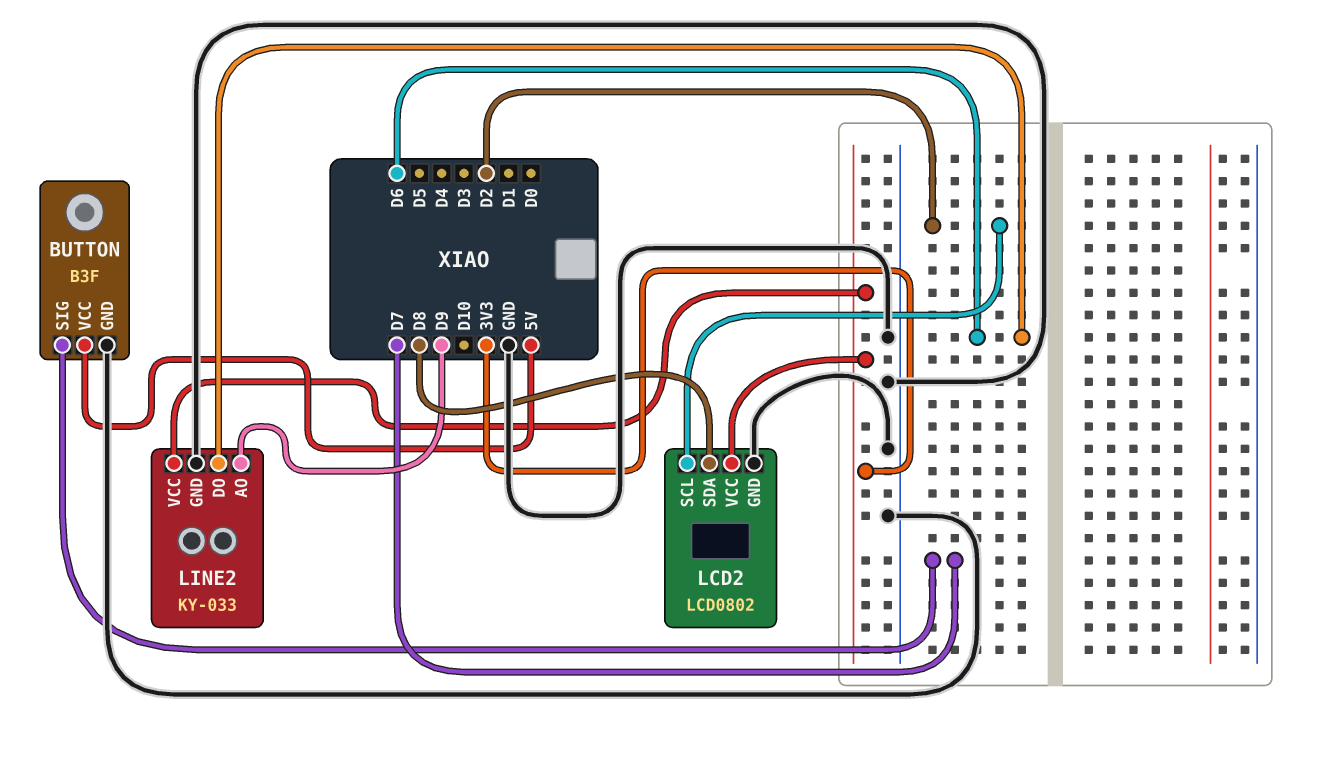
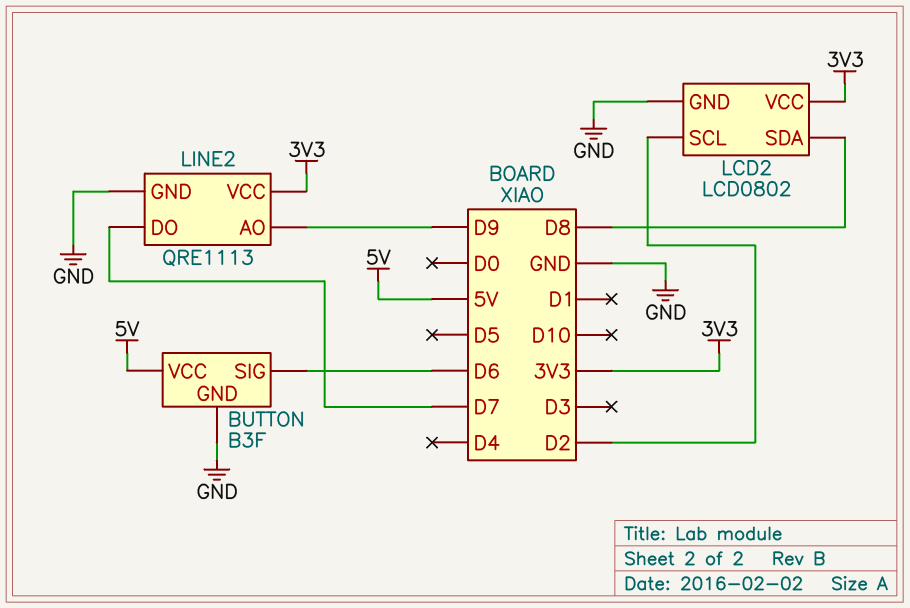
BUTTON pin SIG: D7 -> D6
LINE2: KY-033 -> QRE1113
LINE2 pin DO: D6 -> D7

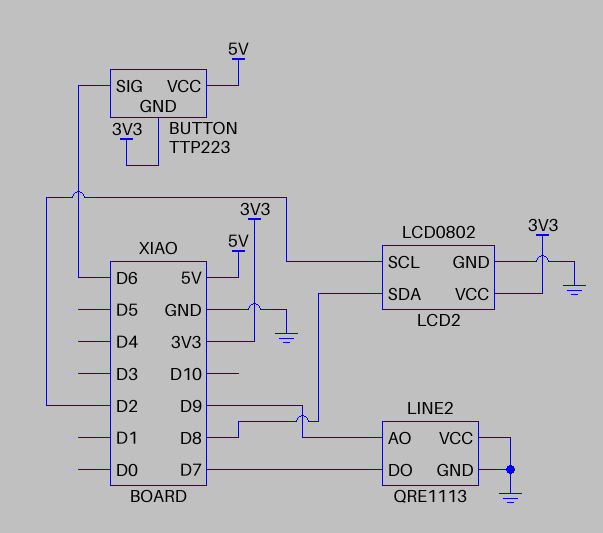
BUTTON: B3F -> TTP223
BUTTON pin GND: GND -> 3V3
LINE2 pin VCC: 3V3 -> GND

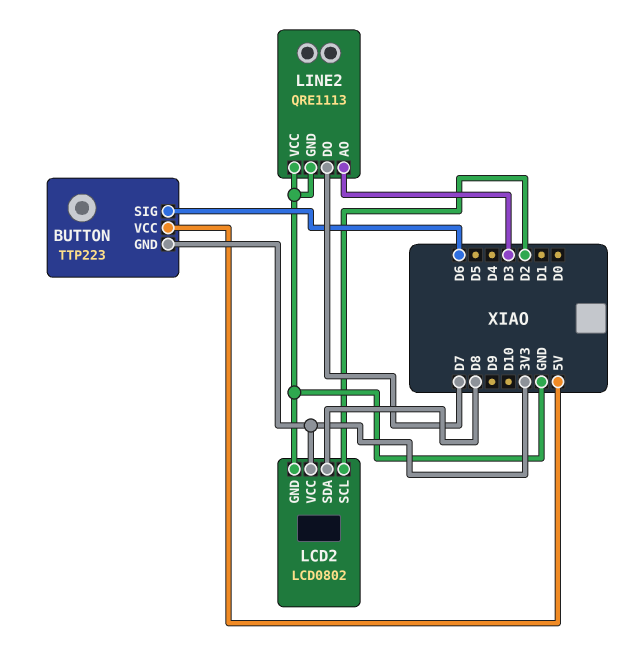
LINE2 pin AO: D9 -> D3

